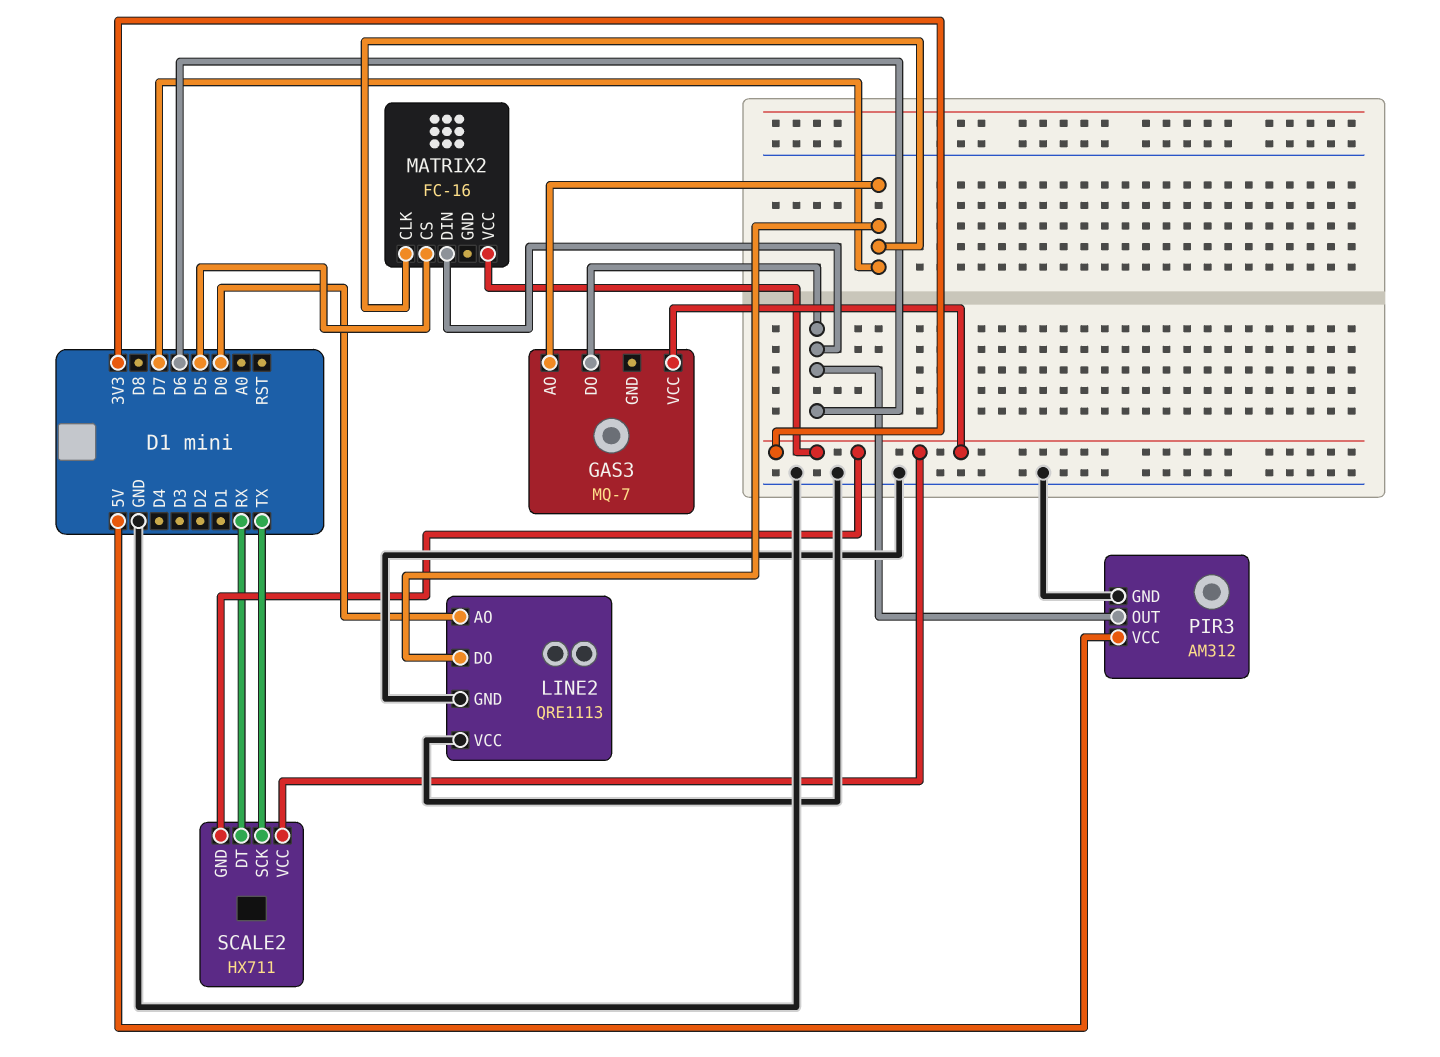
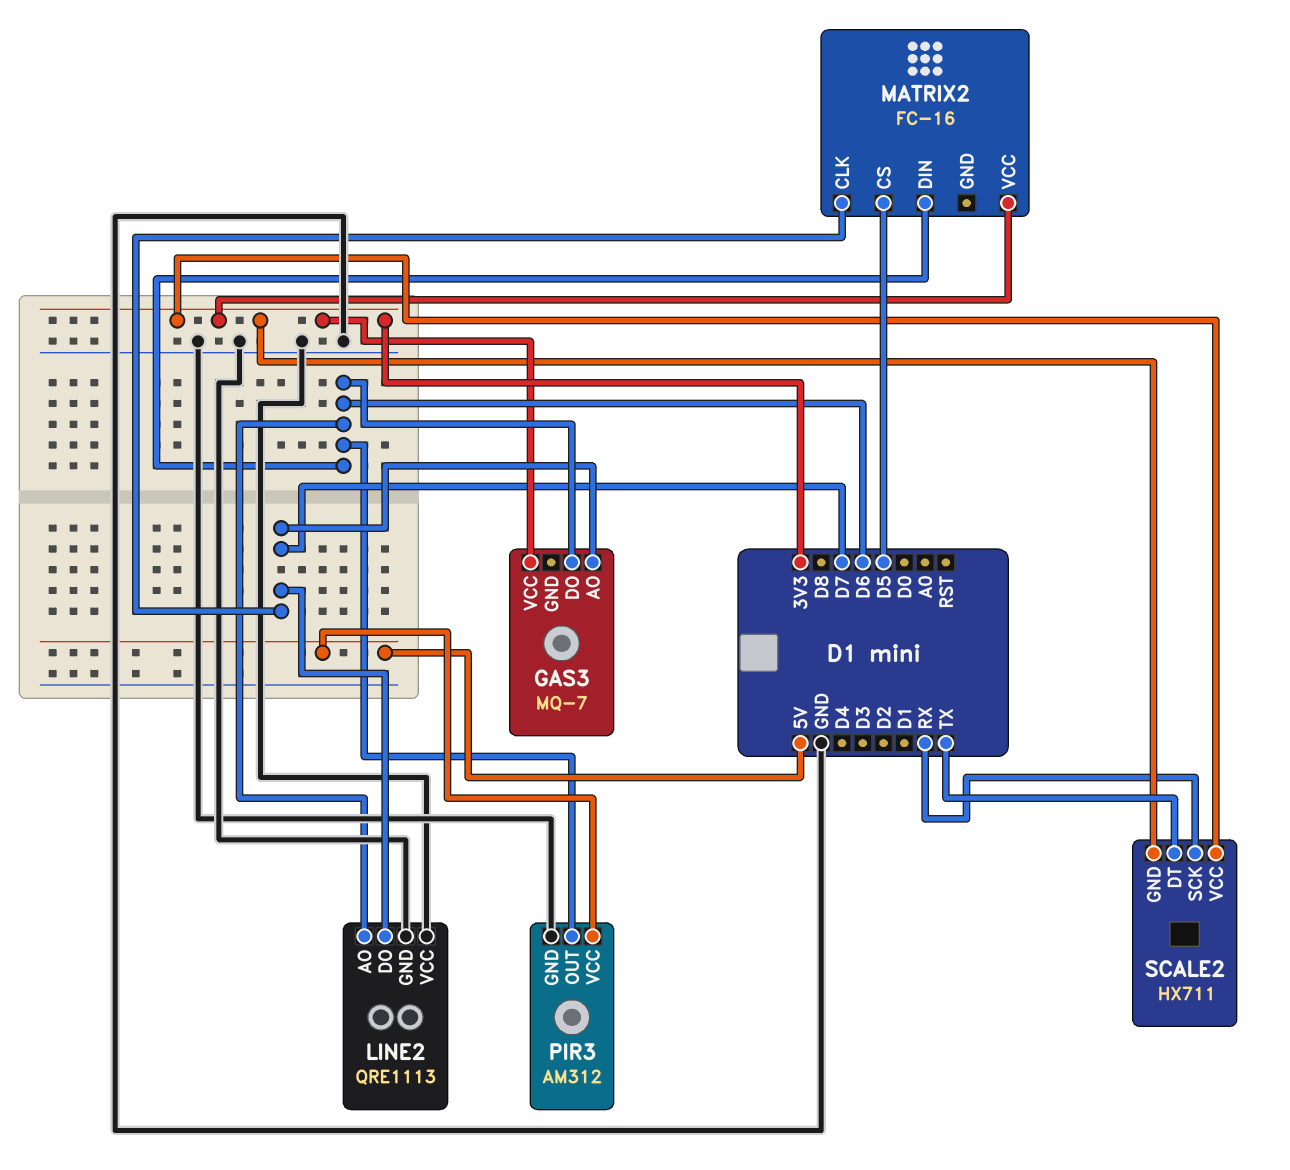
LINE2 pin AO: D0 -> D6
SCALE2 pin DT: RX -> TX
SCALE2 pin SCK: TX -> RX

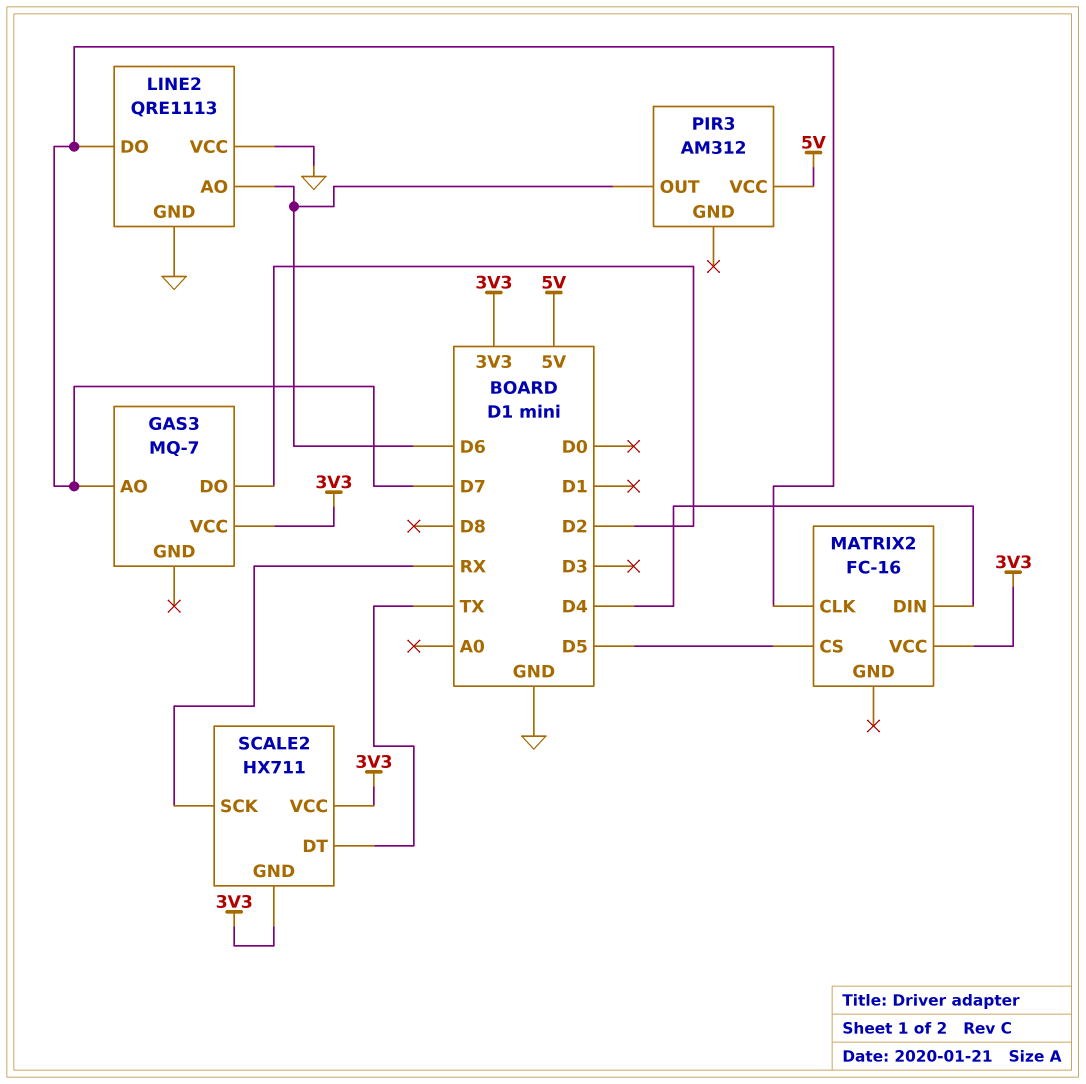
GAS3 pin DO: D6 -> D2
MATRIX2 pin DIN: D6 -> D4
PIR3 pin GND: GND -> none

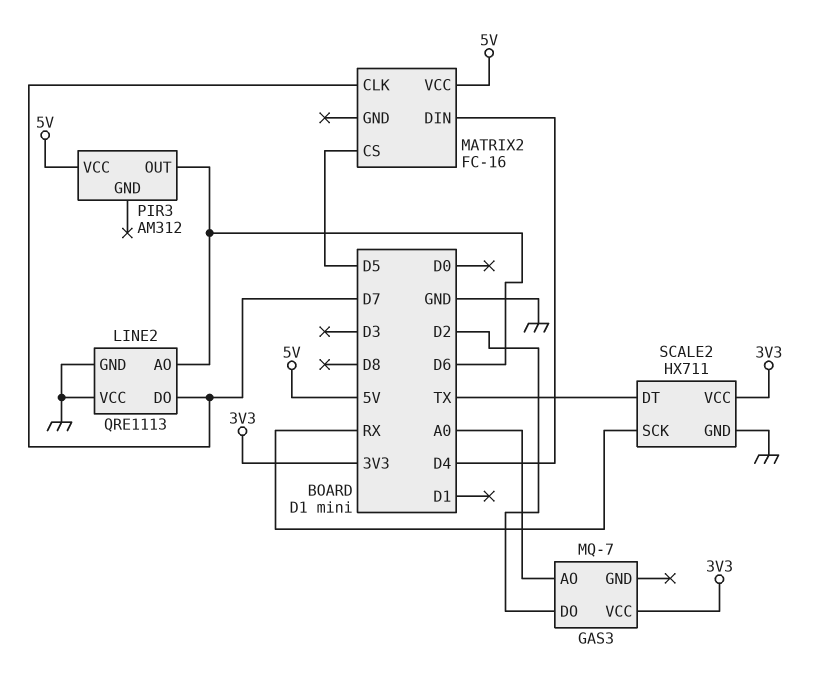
GAS3 pin AO: D7 -> A0
MATRIX2 pin VCC: 3V3 -> 5V
SCALE2 pin GND: 3V3 -> GND

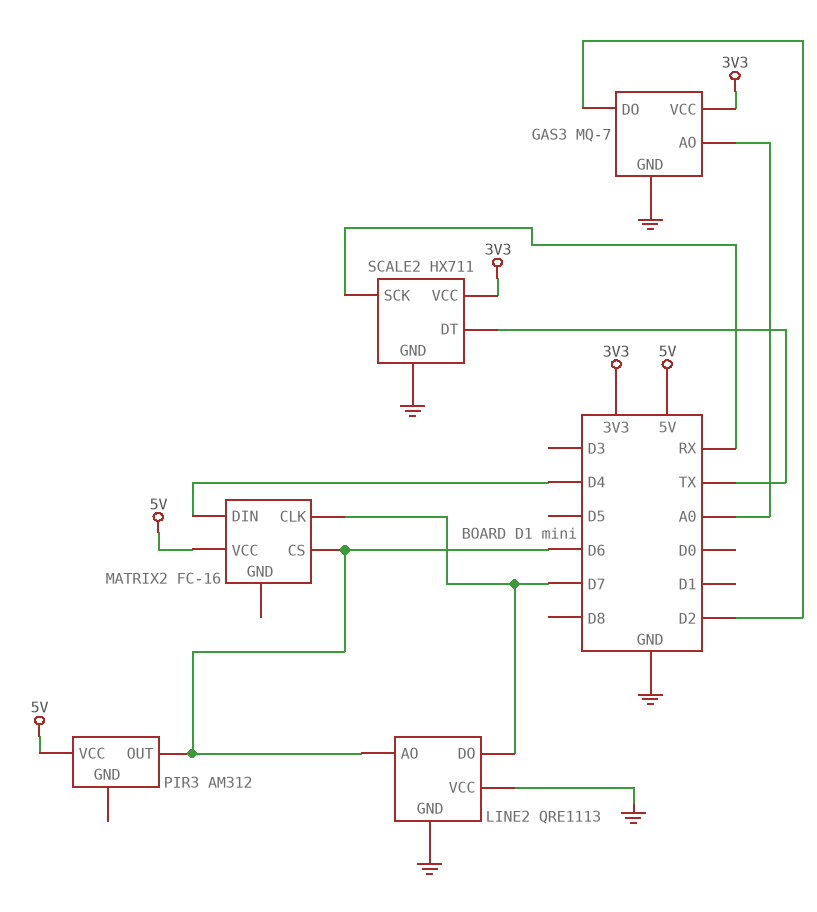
GAS3 pin GND: none -> GND
MATRIX2 pin CS: D5 -> D6

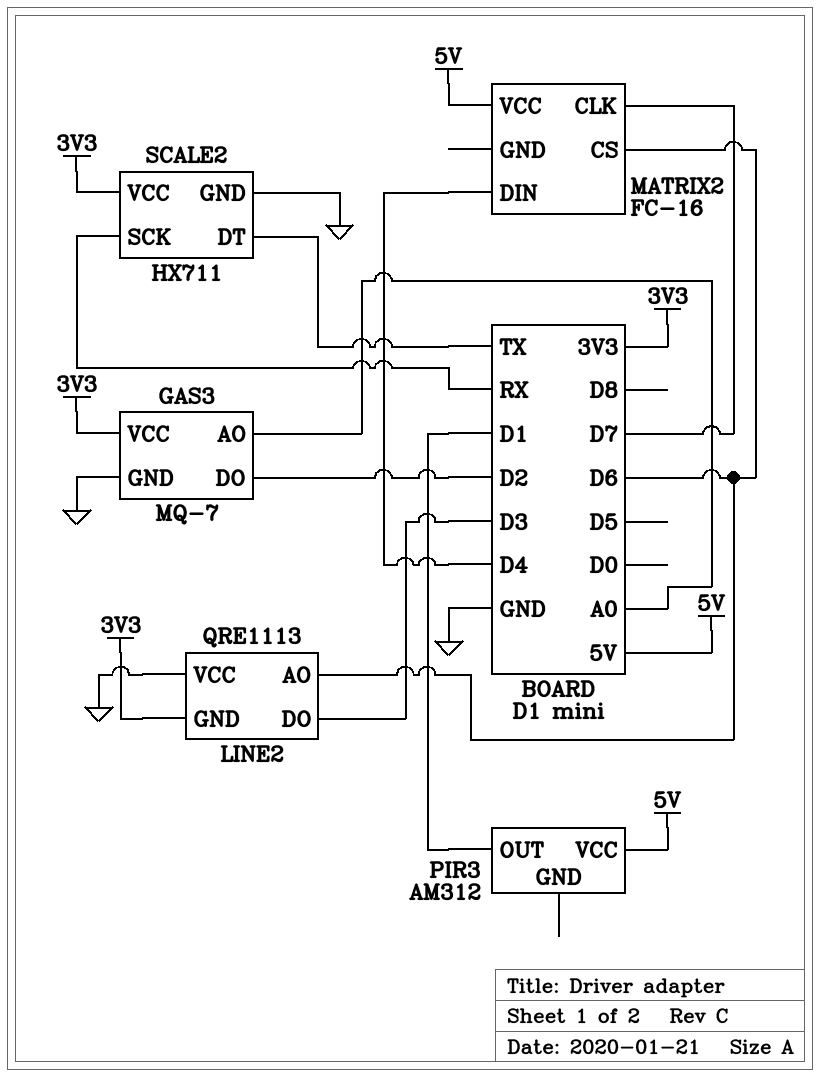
LINE2 pin DO: D7 -> D3
LINE2 pin GND: GND -> 3V3
PIR3 pin OUT: D6 -> D1

